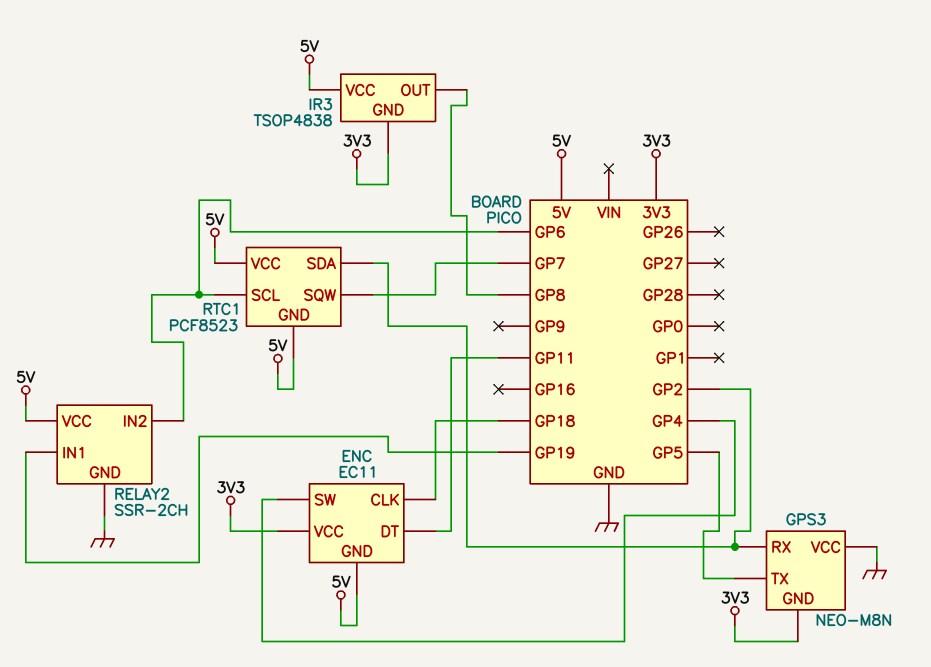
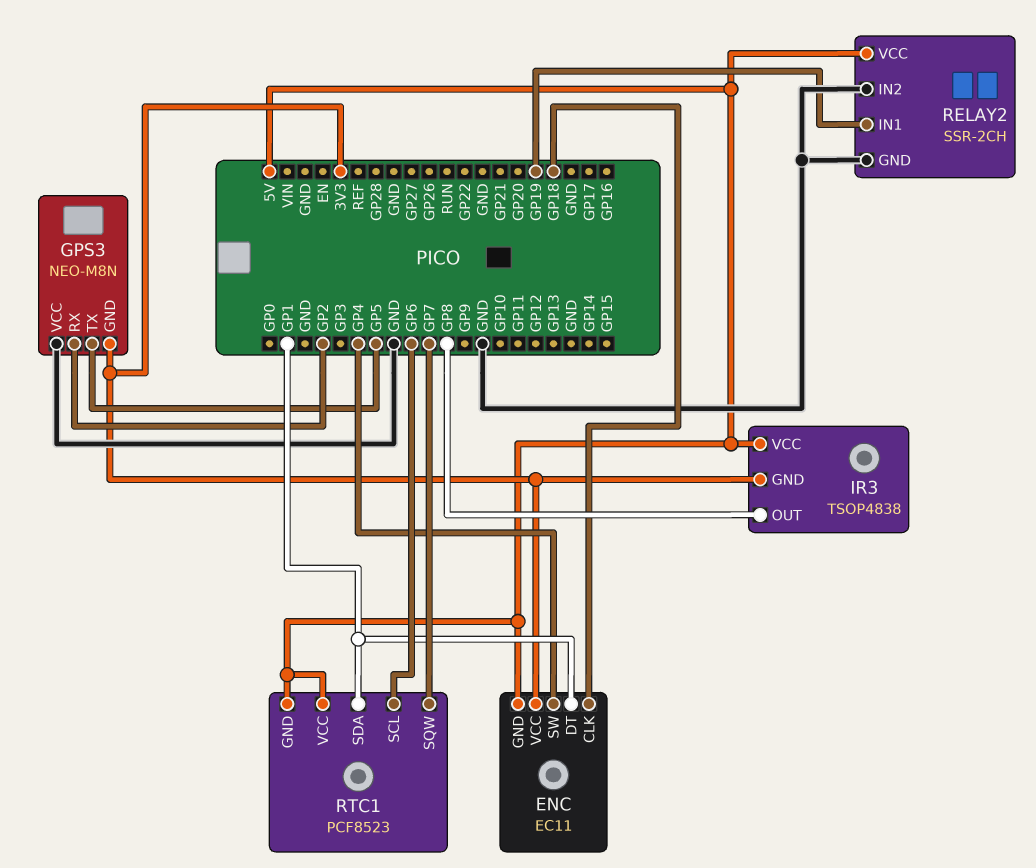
ENC pin DT: GP11 -> GP1
RELAY2 pin IN2: GP6 -> GND
RTC1 pin SDA: GP2 -> GP1

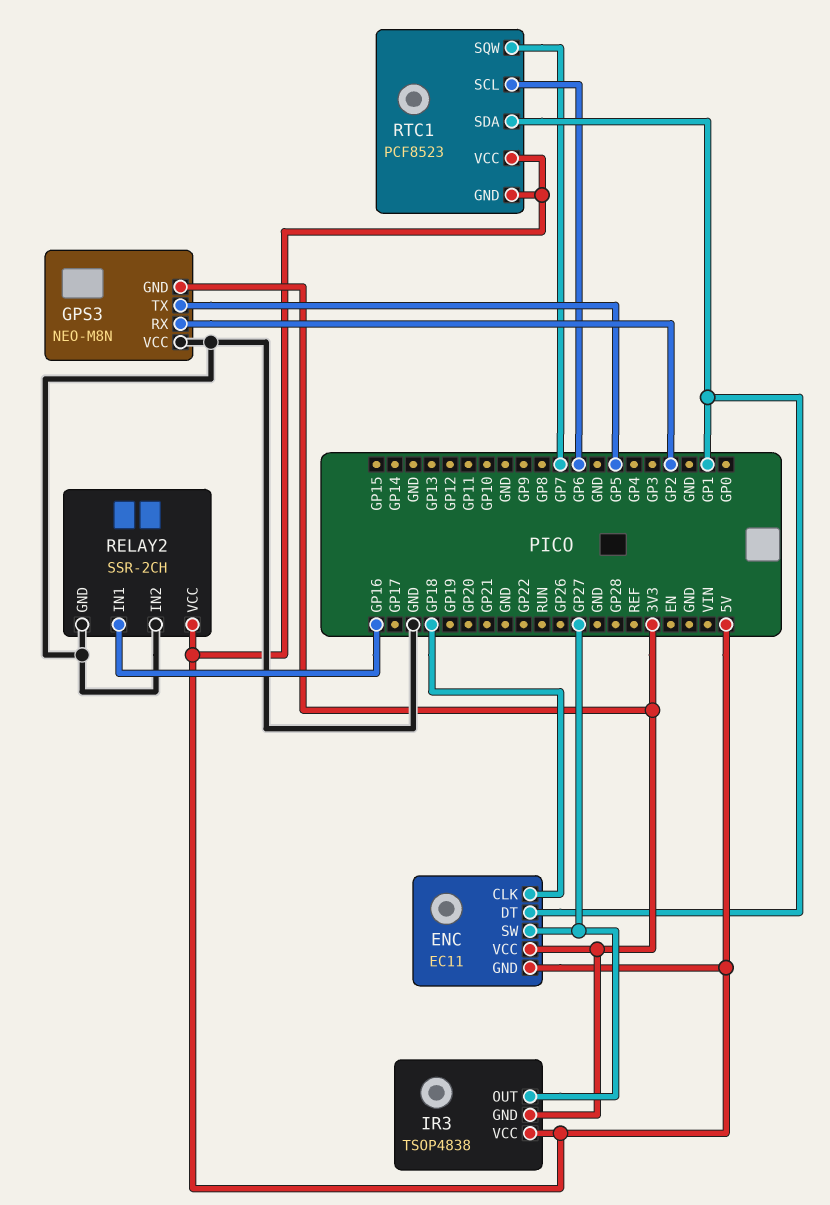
ENC pin SW: GP4 -> GP27
IR3 pin OUT: GP8 -> GP27
RELAY2 pin IN1: GP19 -> GP16

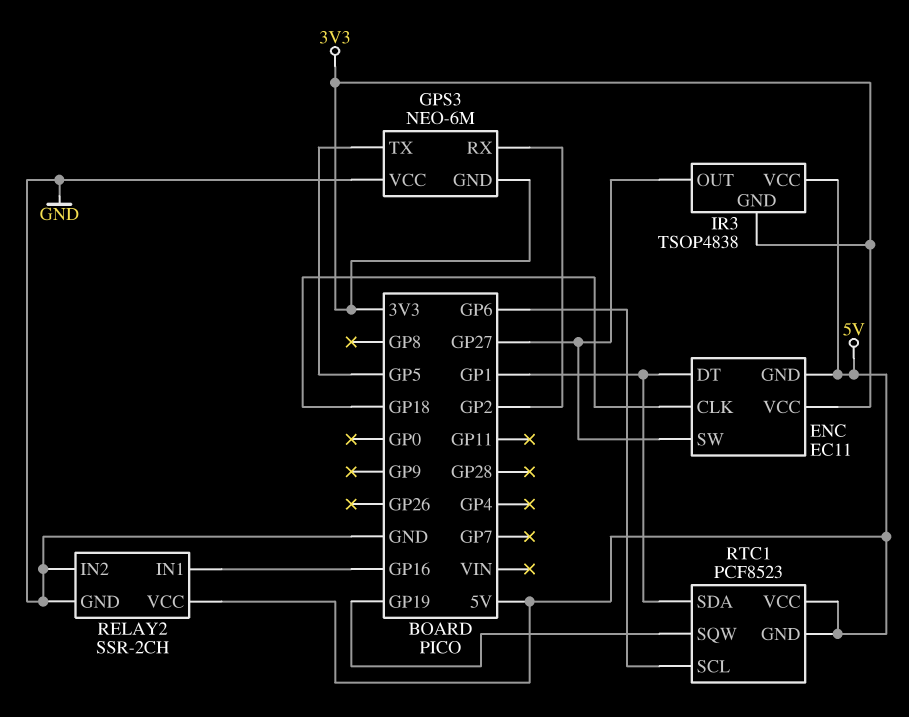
GPS3: NEO-M8N -> NEO-6M
RTC1 pin SQW: GP7 -> GP19

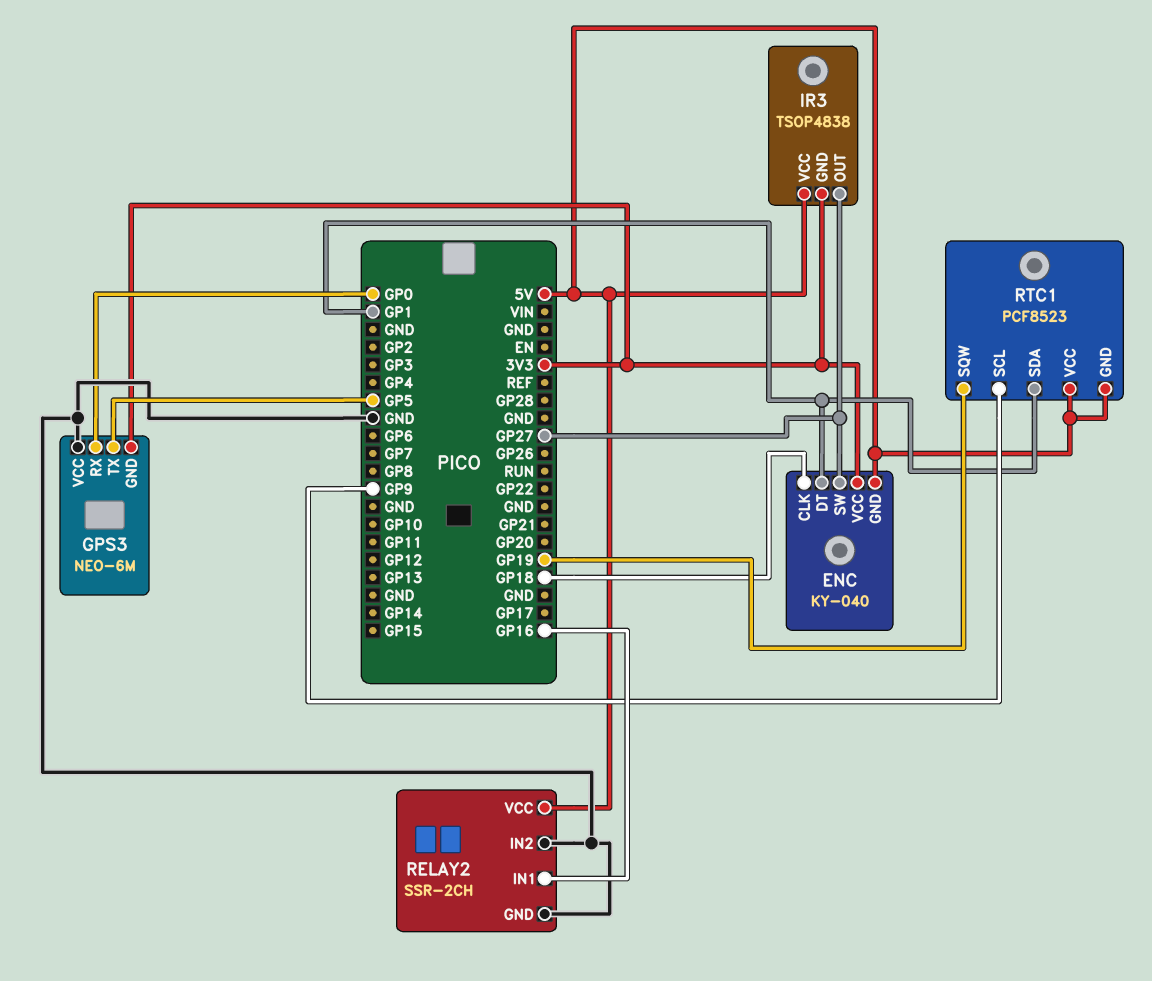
ENC: EC11 -> KY-040
GPS3 pin RX: GP2 -> GP0
RTC1 pin SCL: GP6 -> GP9

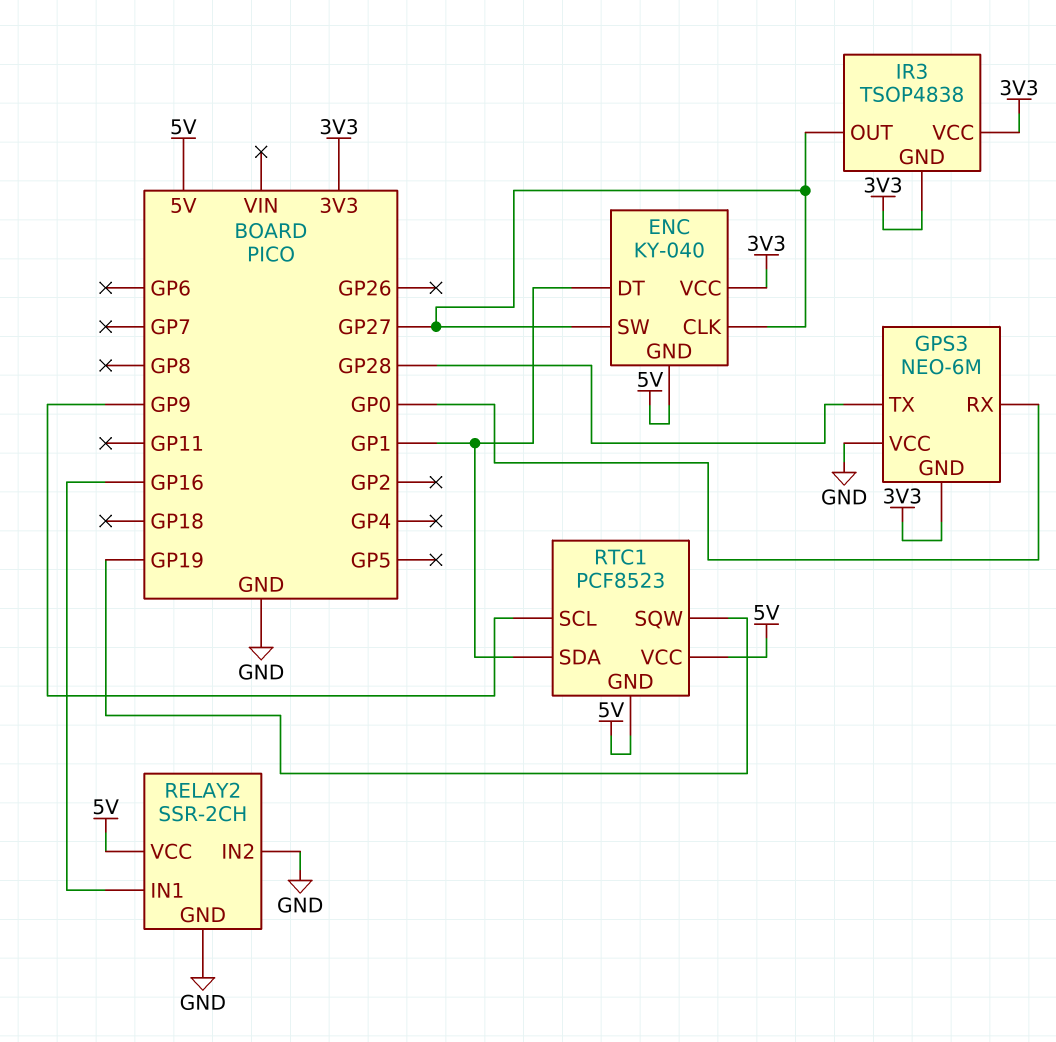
ENC pin CLK: GP18 -> GP27
GPS3 pin TX: GP5 -> GP28
IR3 pin VCC: 5V -> 3V3

